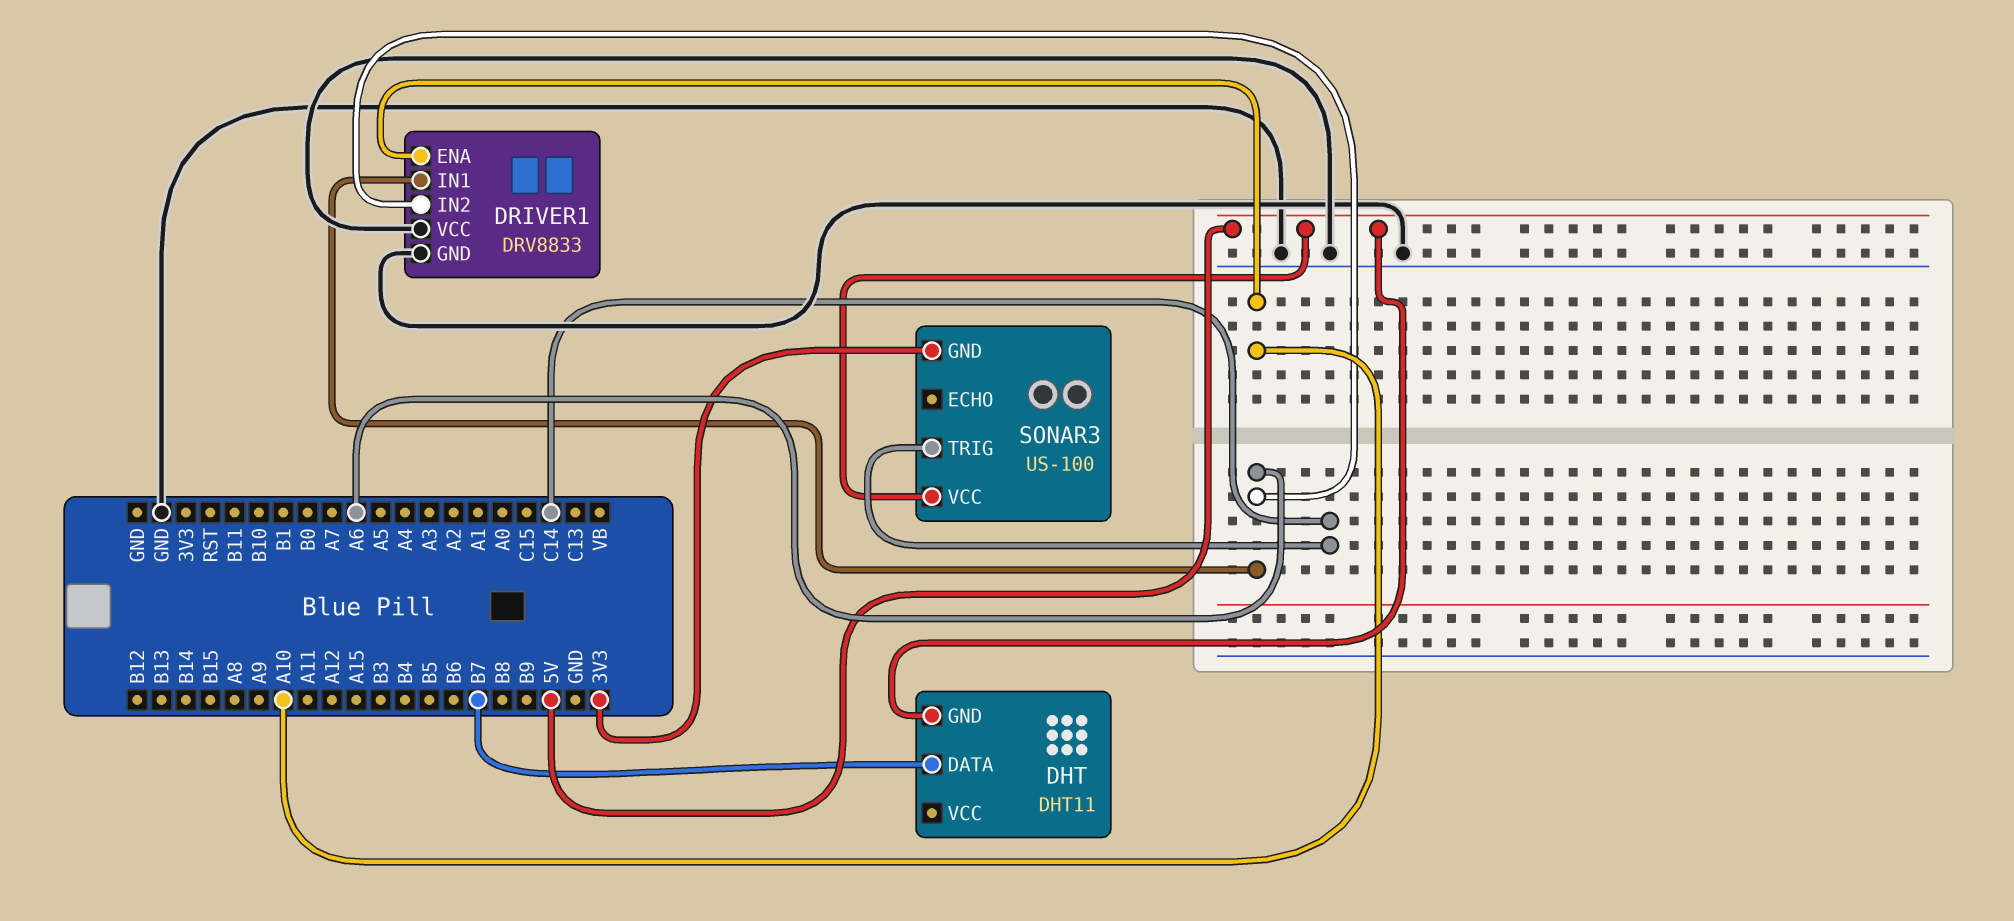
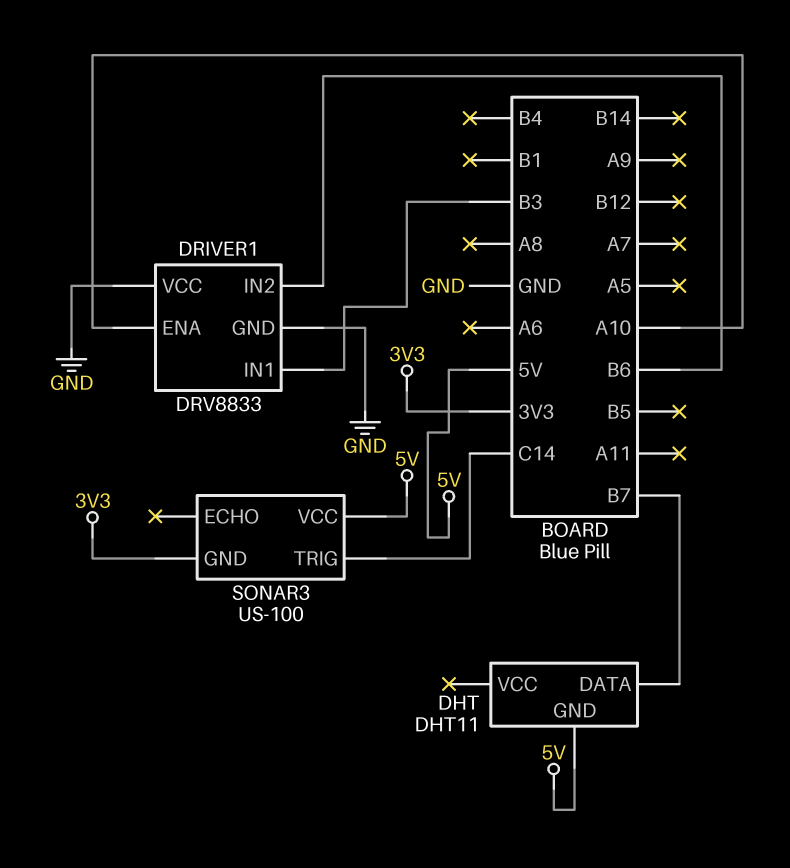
DRIVER1 pin IN1: A6 -> B3
DRIVER1 pin IN2: A6 -> B6

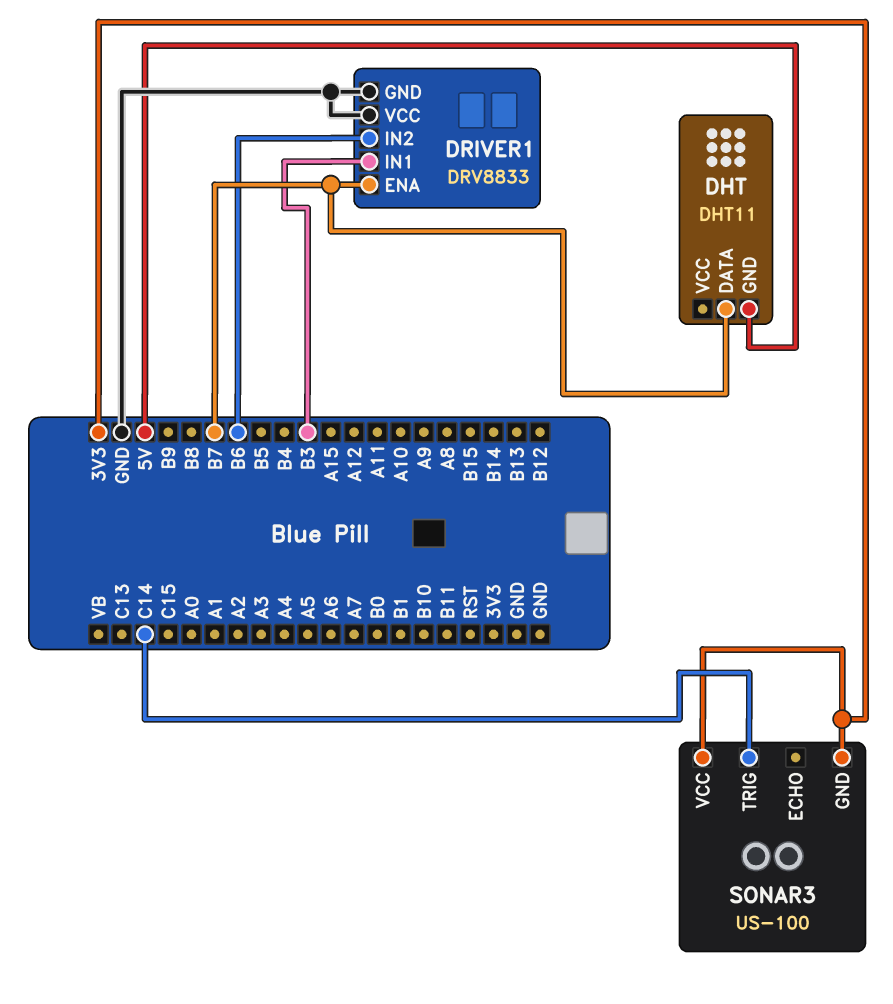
DRIVER1 pin ENA: A10 -> B7
SONAR3 pin VCC: 5V -> 3V3

